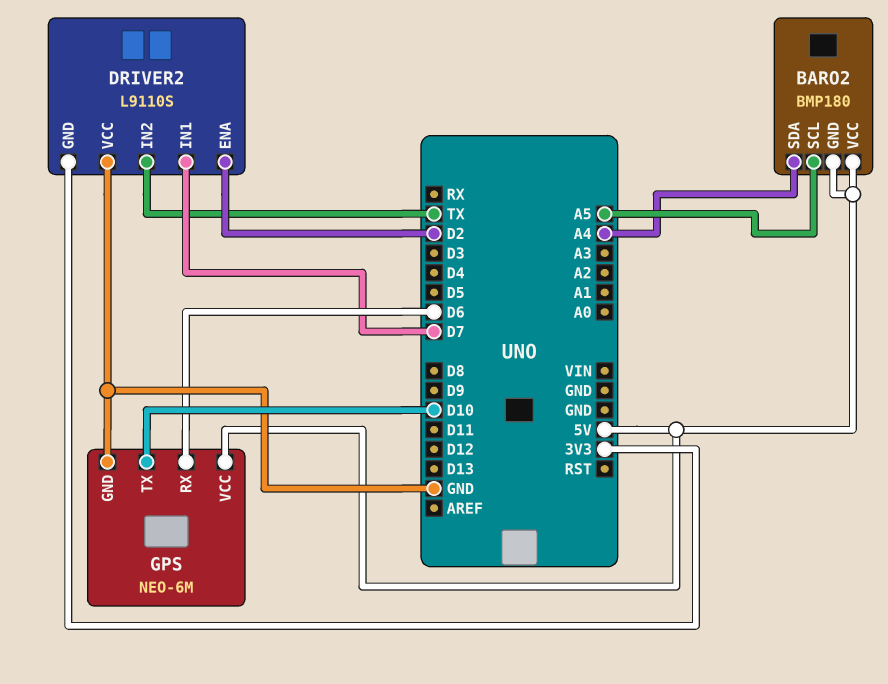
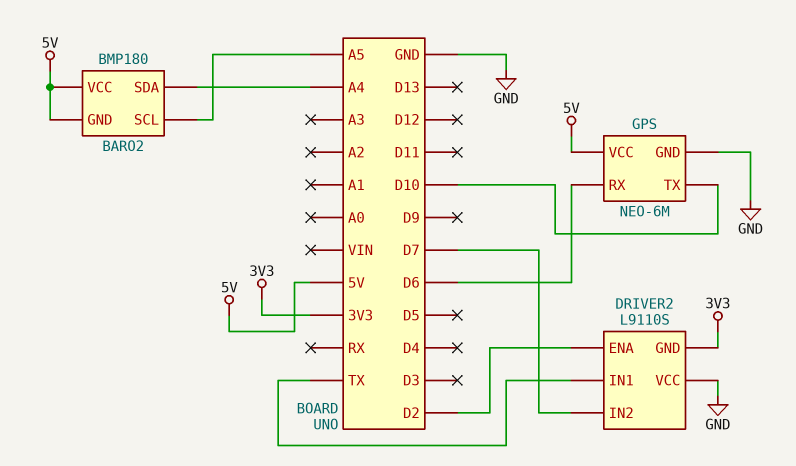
DRIVER2 pin IN1: D7 -> TX
DRIVER2 pin IN2: TX -> D7

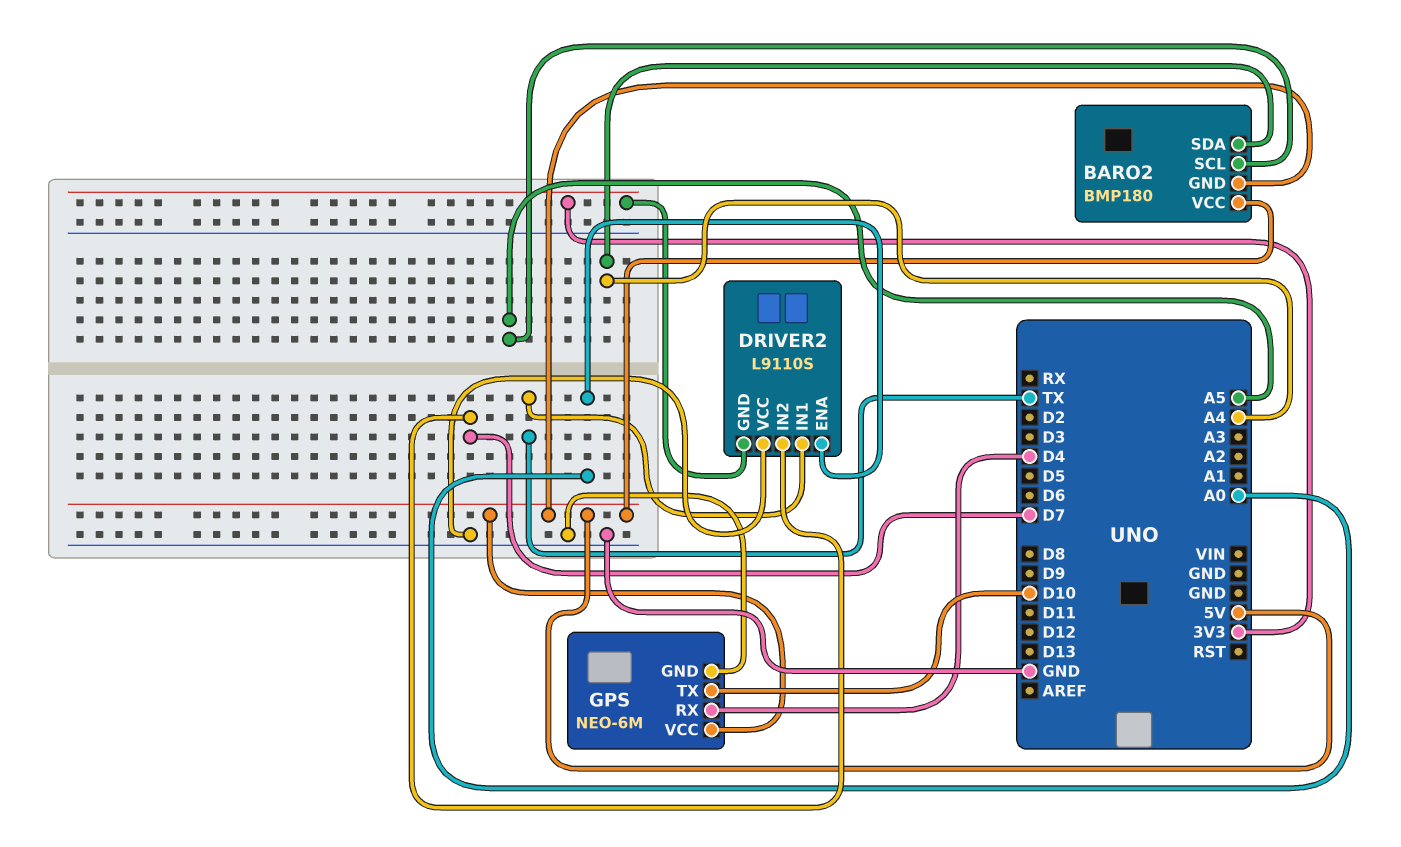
DRIVER2 pin ENA: D2 -> A0
GPS pin RX: D6 -> D4

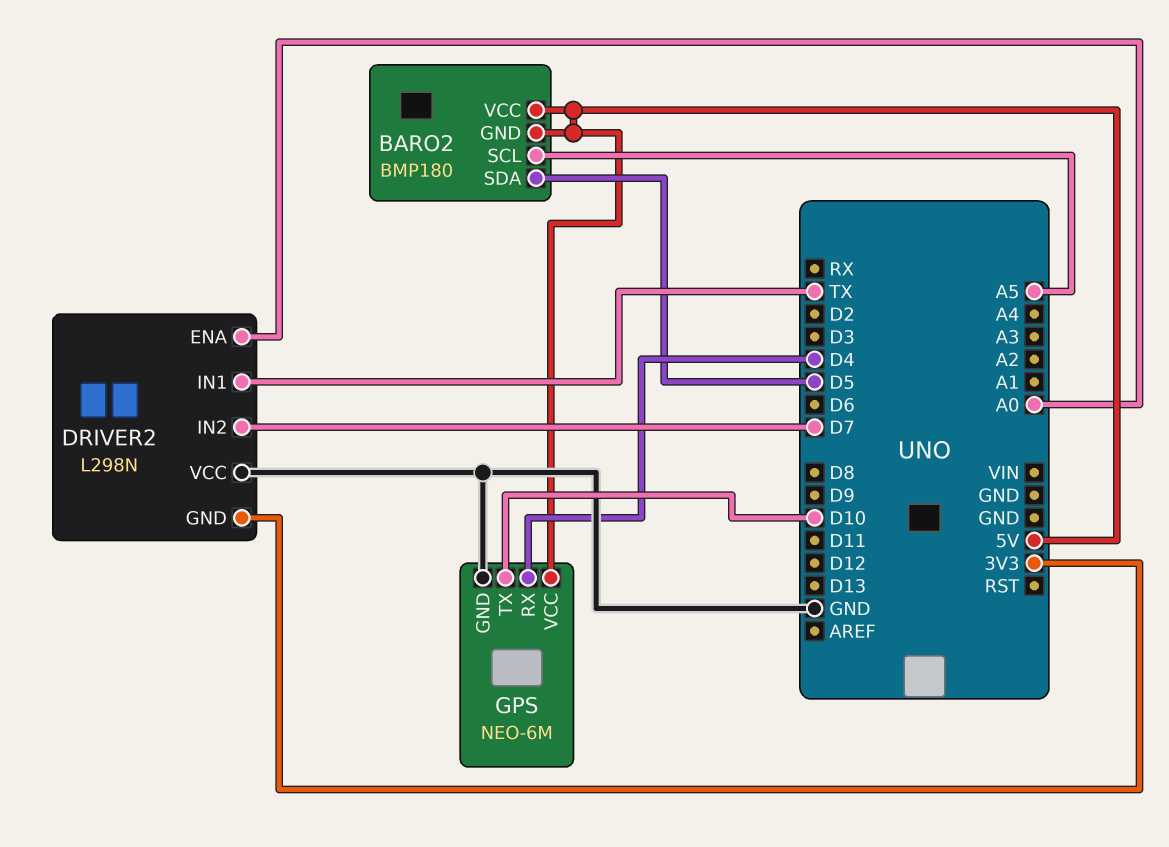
BARO2 pin SDA: A4 -> D5
DRIVER2: L9110S -> L298N

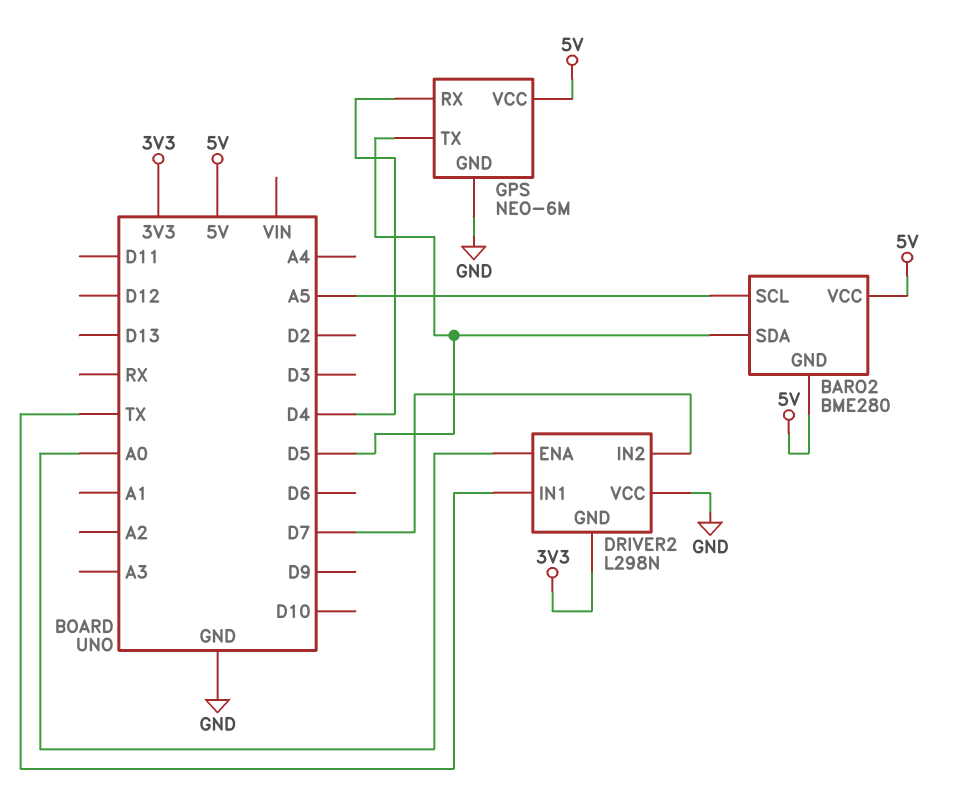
BARO2: BMP180 -> BME280
GPS pin TX: D10 -> D5

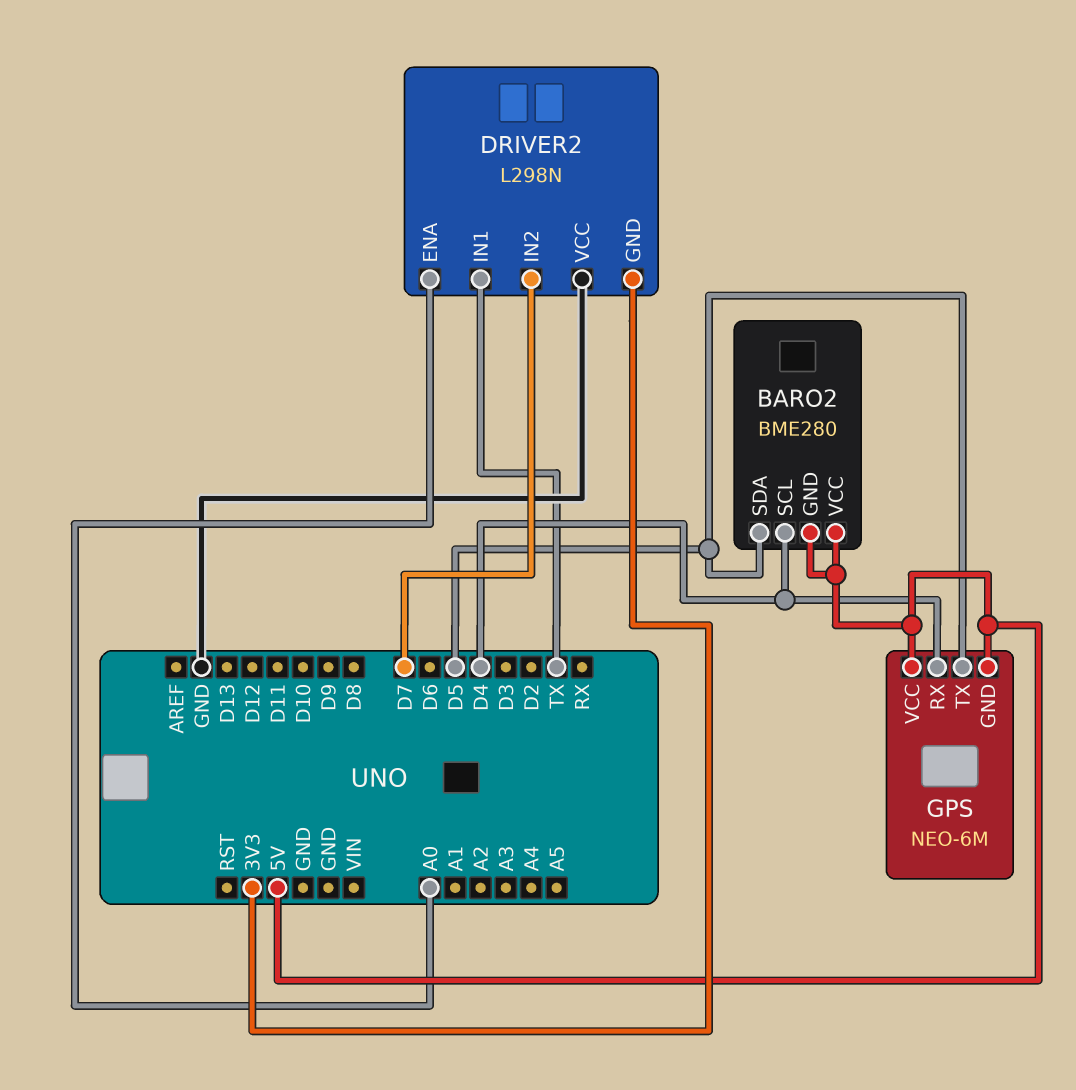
BARO2 pin SCL: A5 -> D4
GPS pin GND: GND -> 5V

